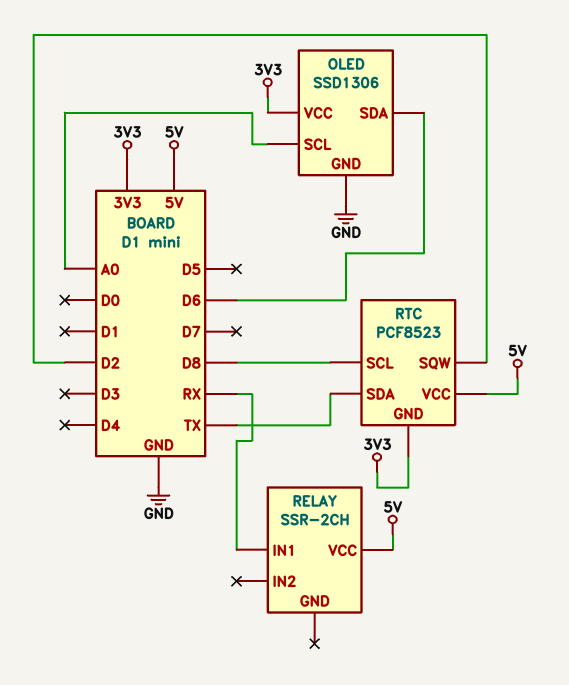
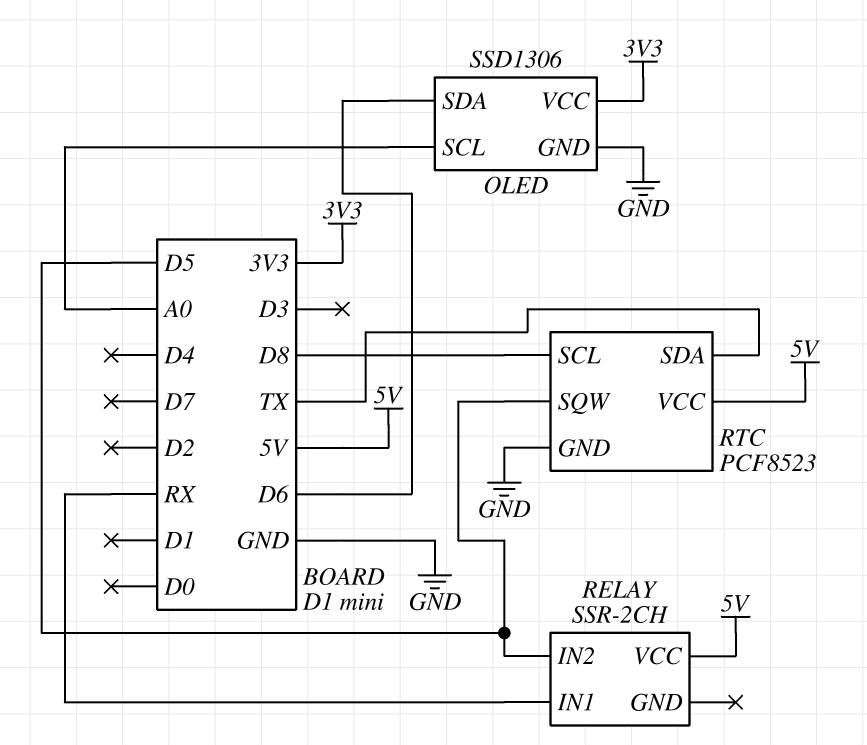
RELAY pin IN2: none -> D5
RTC pin GND: 3V3 -> GND
RTC pin SQW: D2 -> D5

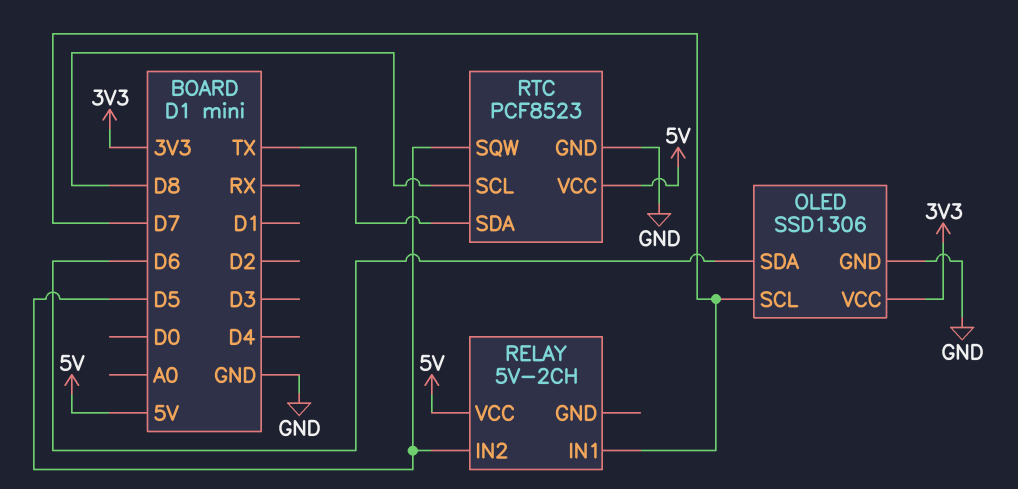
OLED pin SCL: A0 -> D7
RELAY: SSR-2CH -> 5V-2CH
RELAY pin IN1: RX -> D7

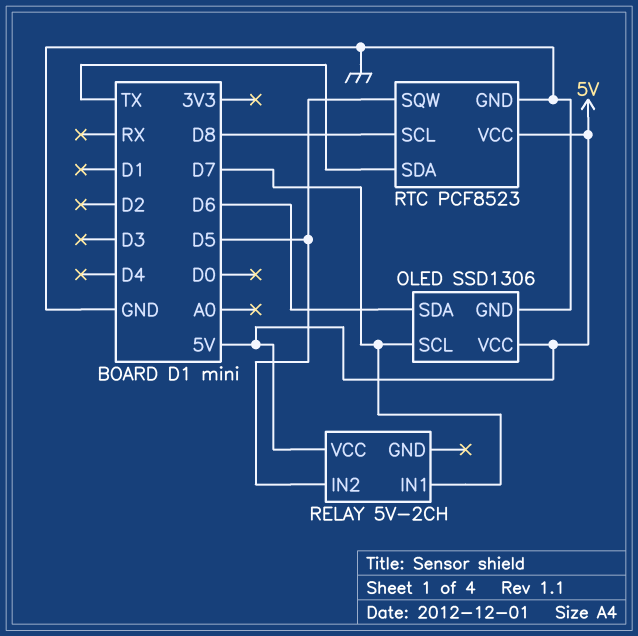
OLED pin VCC: 3V3 -> 5V

